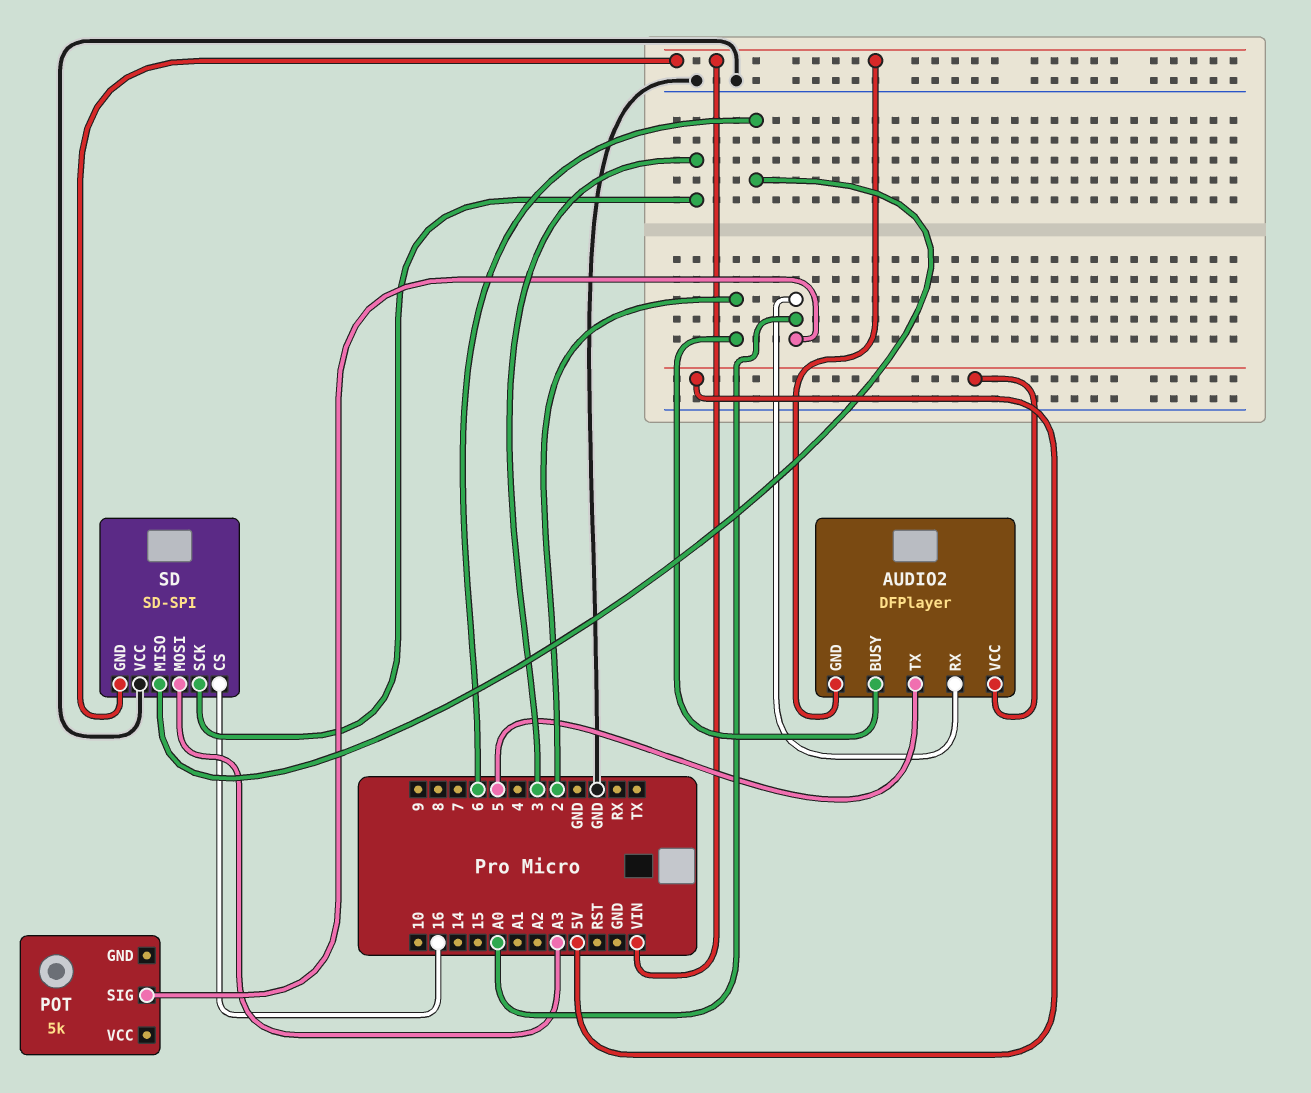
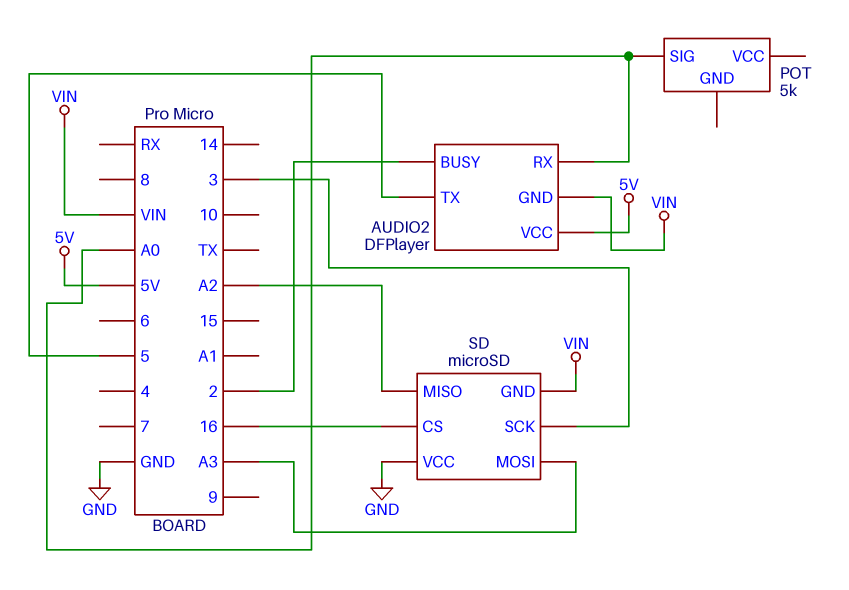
SD: SD-SPI -> microSD
SD pin MISO: 6 -> A2

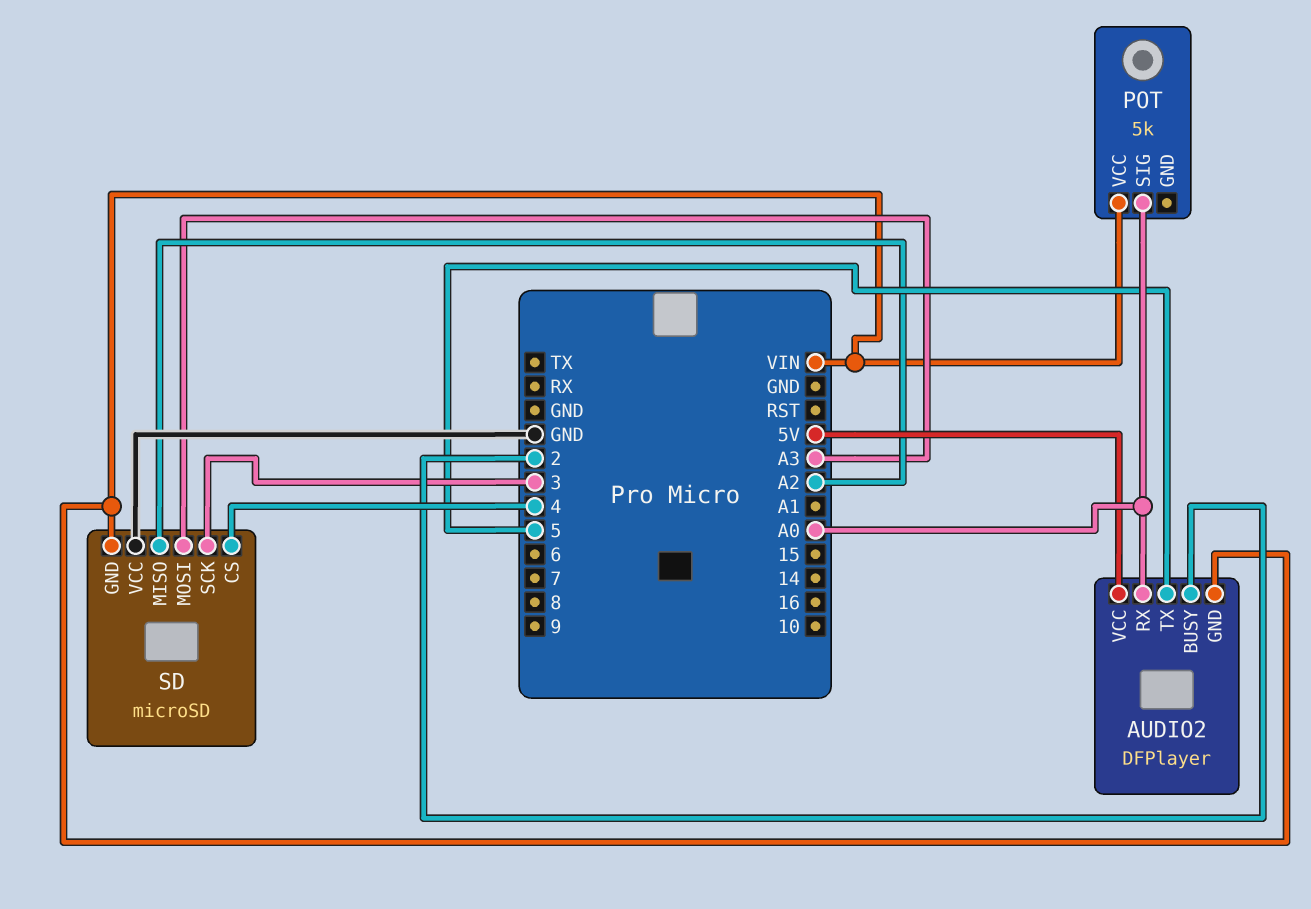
POT pin VCC: none -> VIN
SD pin CS: 16 -> 4

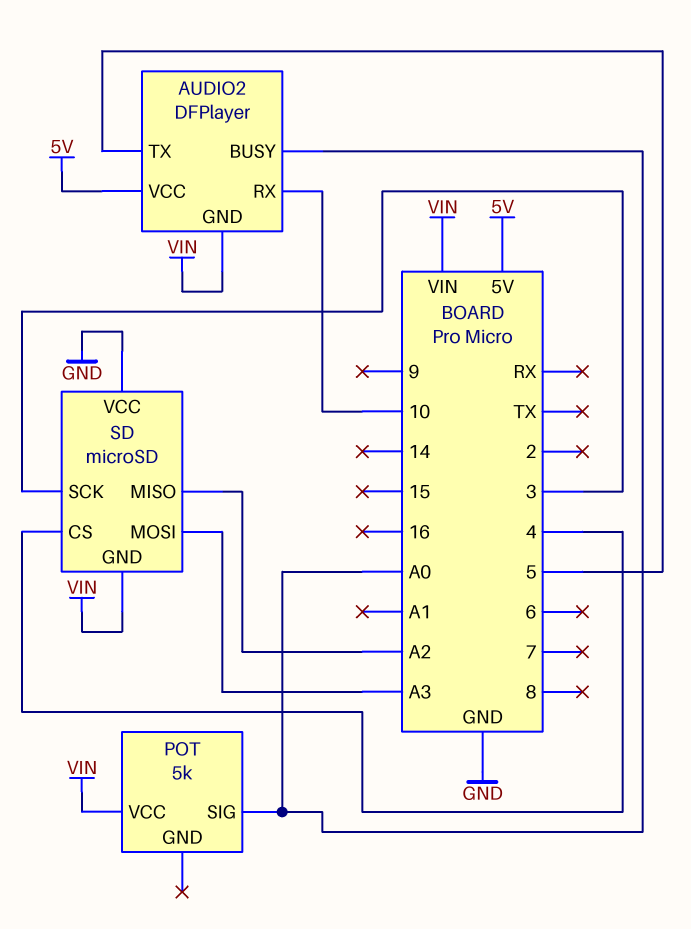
AUDIO2 pin BUSY: 2 -> A0
AUDIO2 pin RX: A0 -> 10

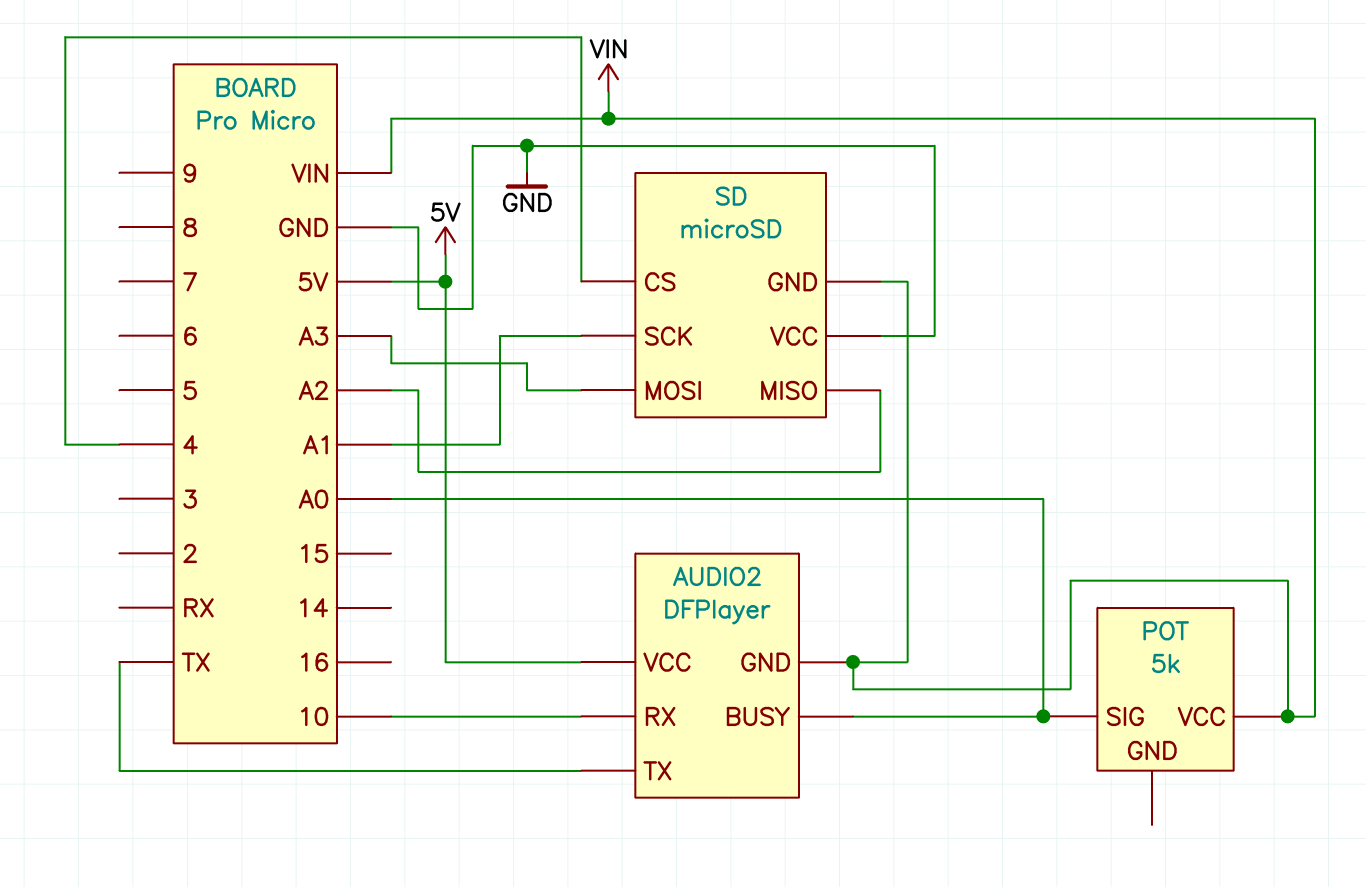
AUDIO2 pin TX: 5 -> TX
SD pin SCK: 3 -> A1

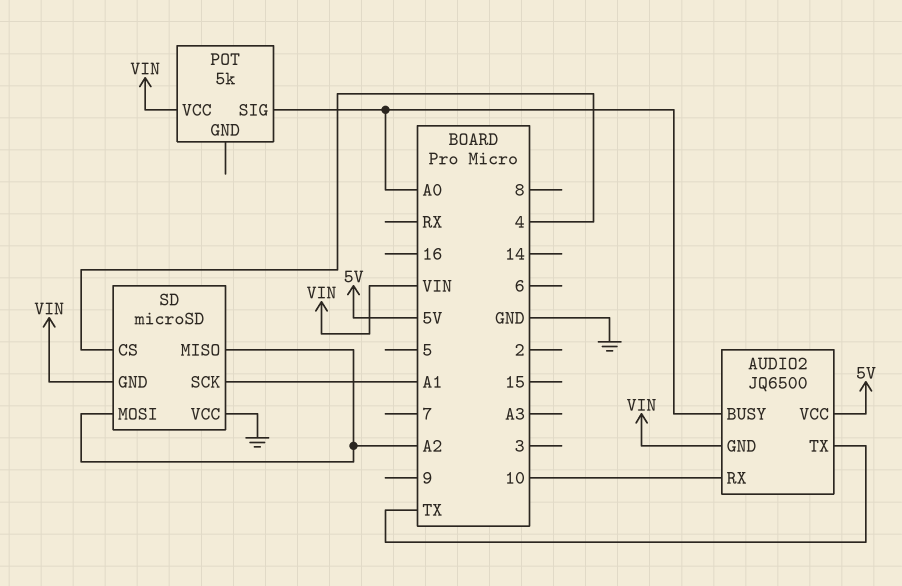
AUDIO2: DFPlayer -> JQ6500
SD pin MOSI: A3 -> A2

